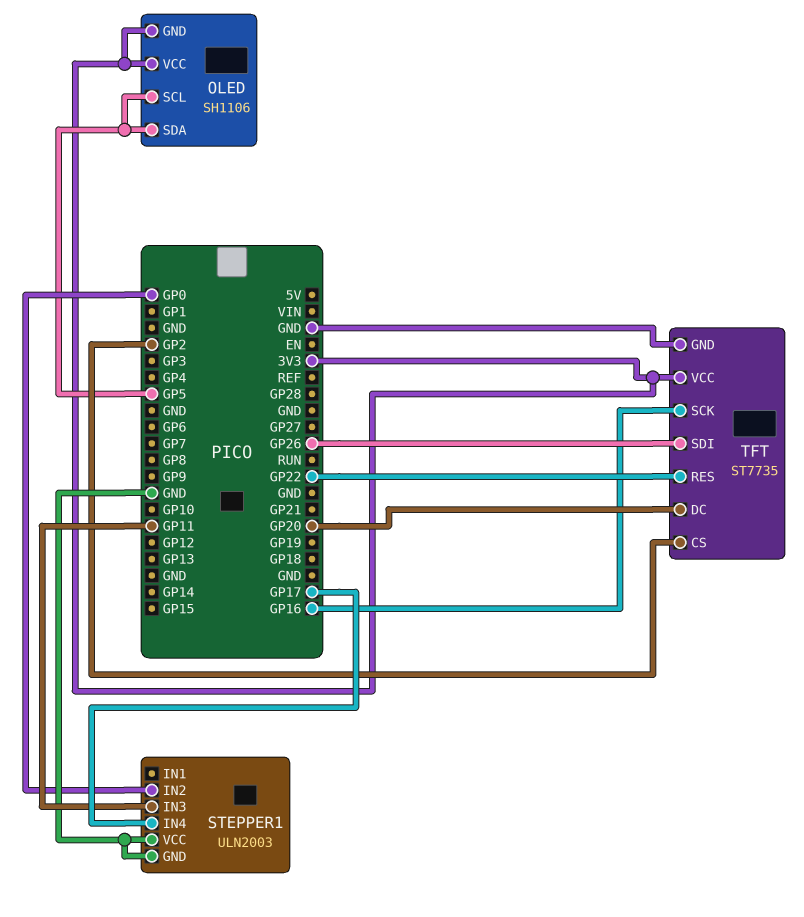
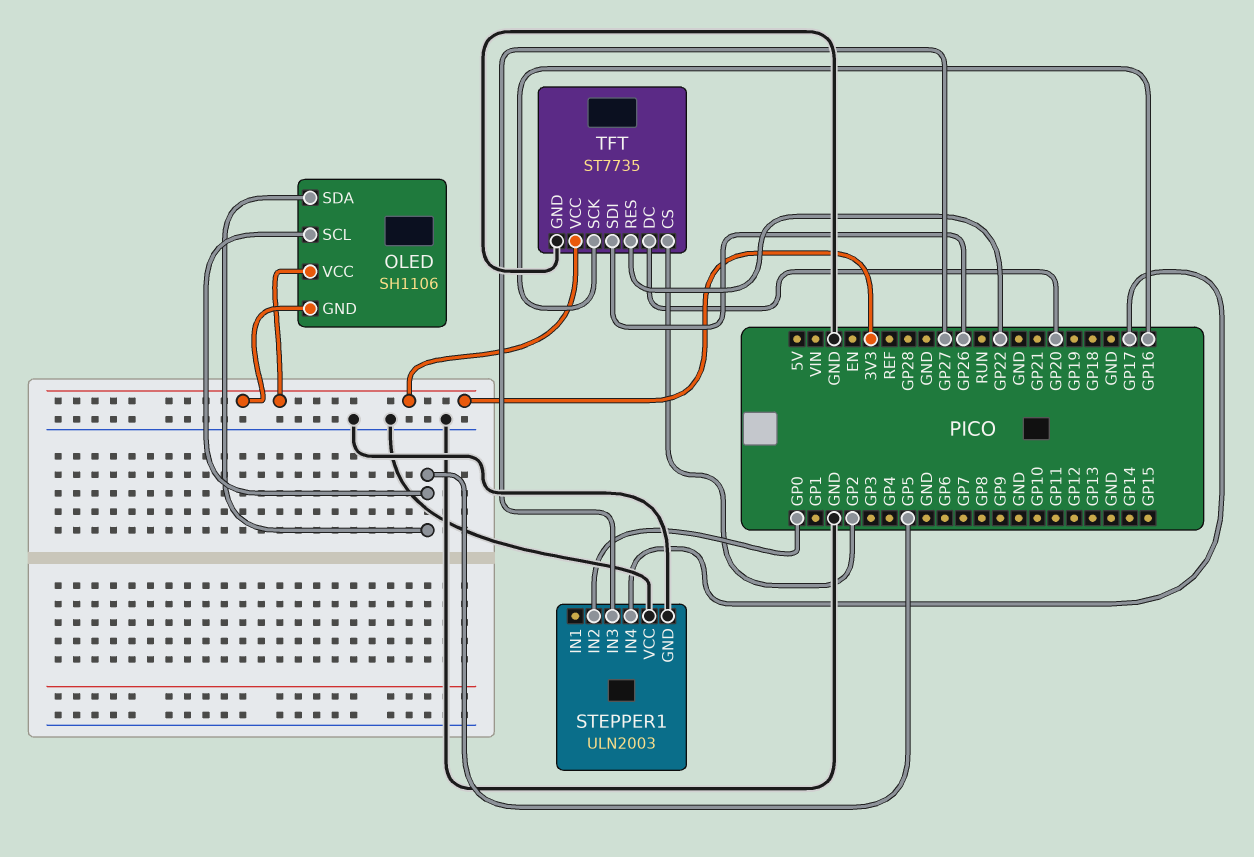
STEPPER1 pin IN3: GP11 -> GP27

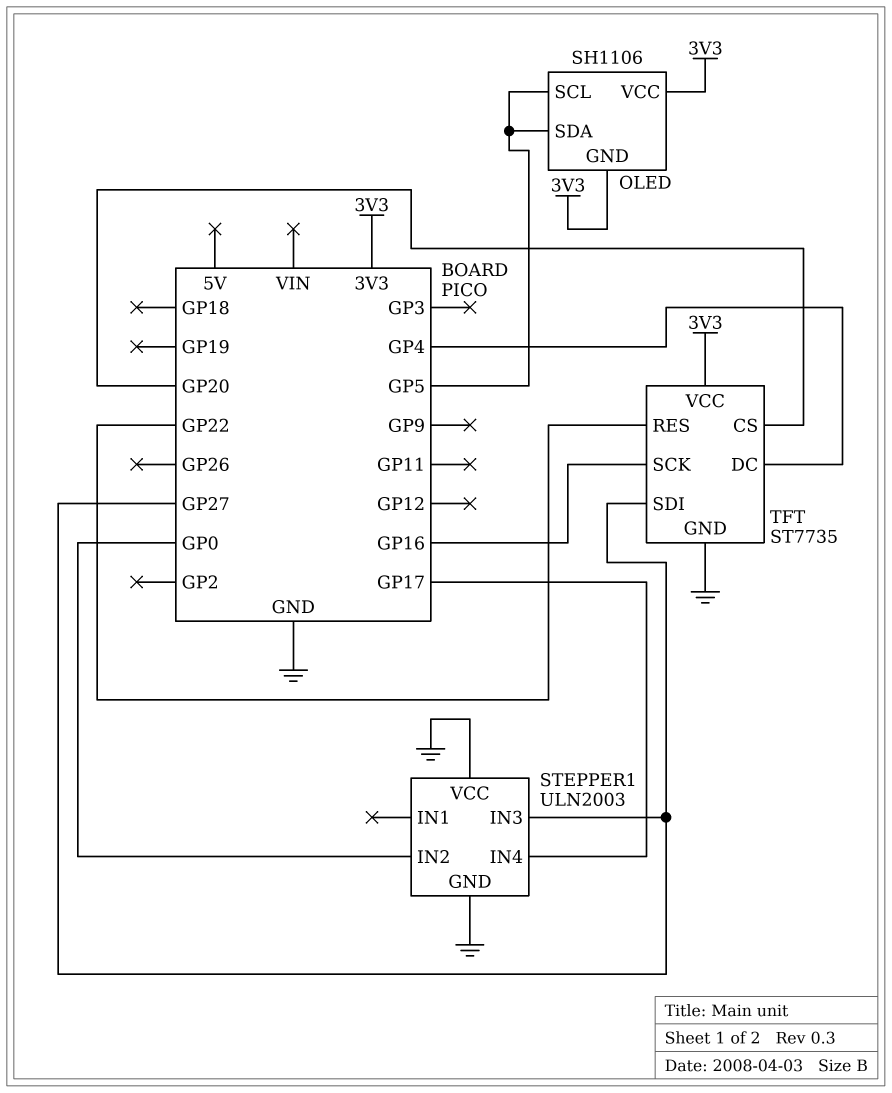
TFT pin CS: GP2 -> GP20
TFT pin DC: GP20 -> GP4
TFT pin SDI: GP26 -> GP27

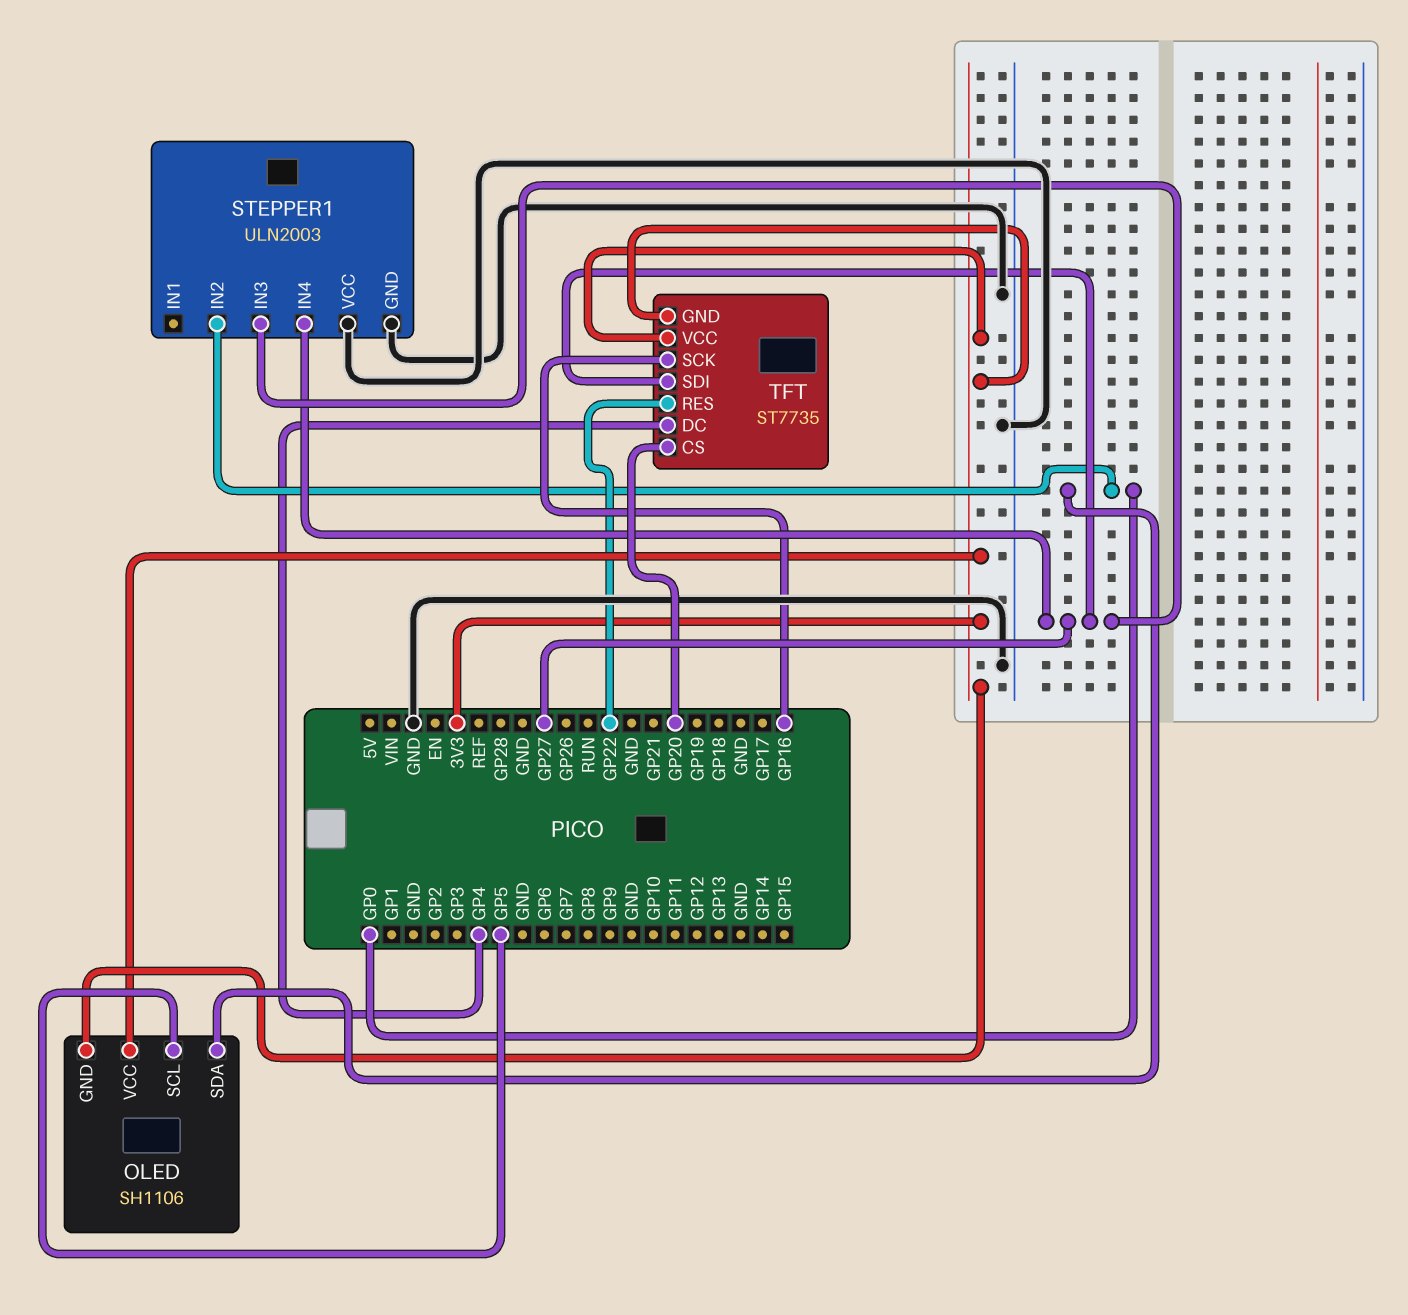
OLED pin SDA: GP5 -> GP0
STEPPER1 pin IN4: GP17 -> GP27
TFT pin GND: GND -> 3V3

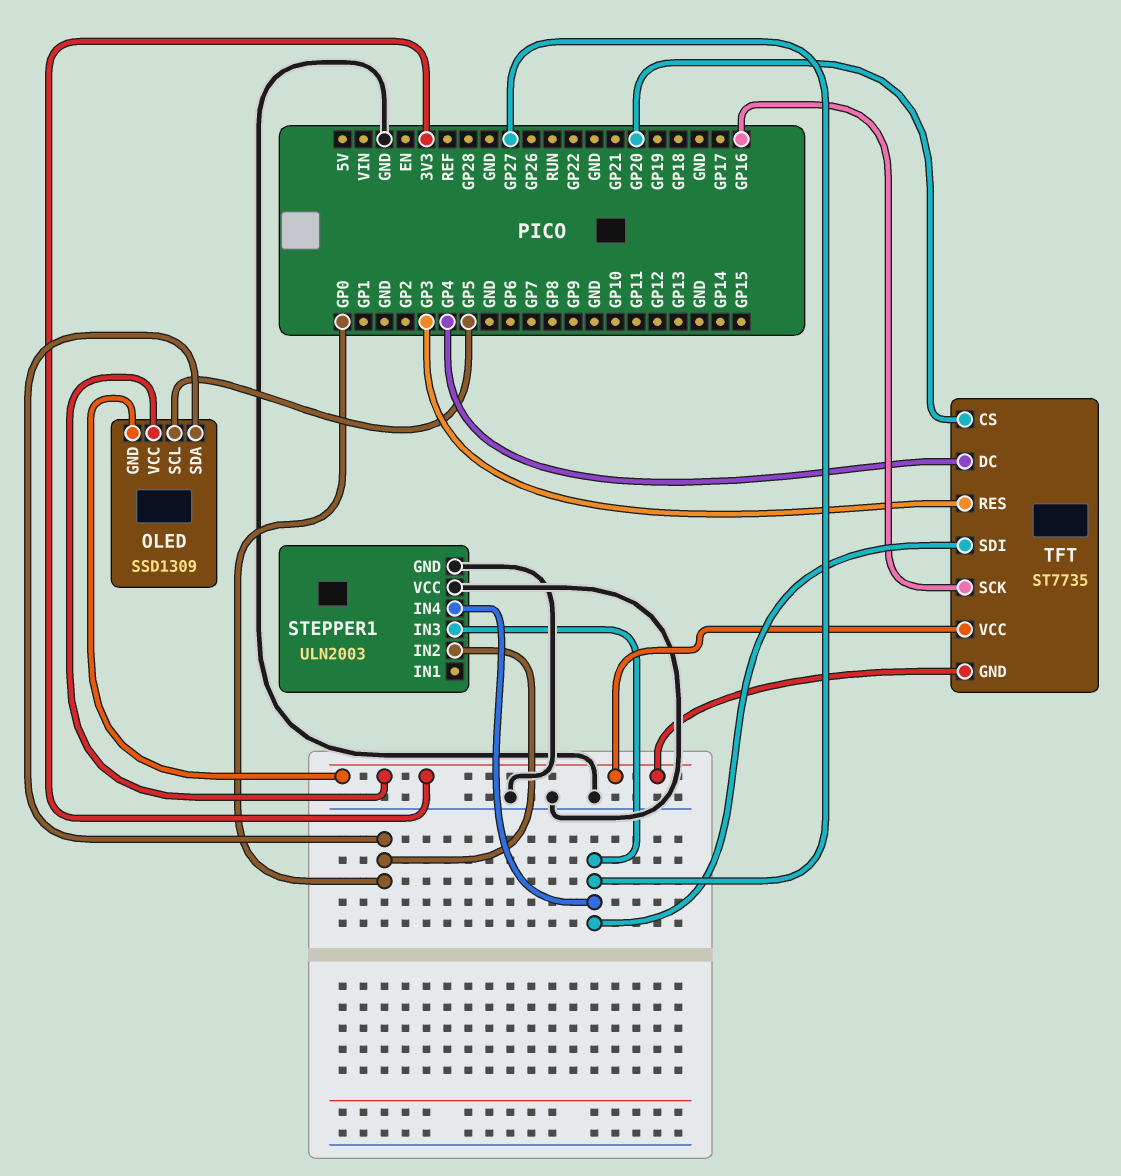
OLED: SH1106 -> SSD1309
TFT pin RES: GP22 -> GP3

